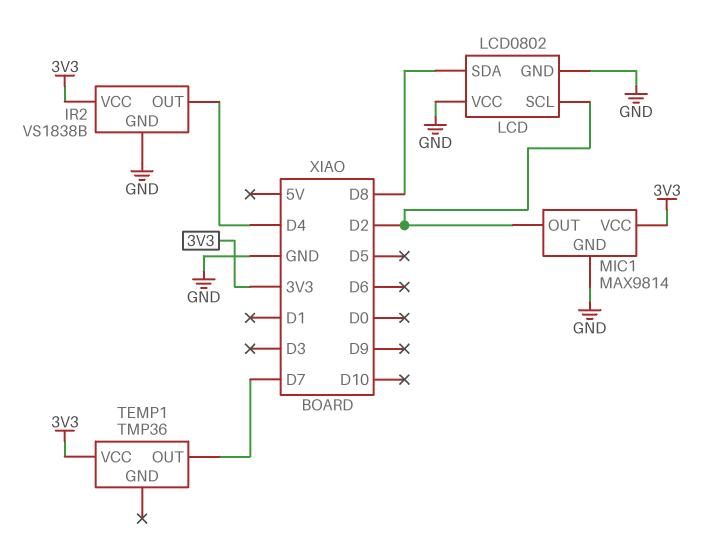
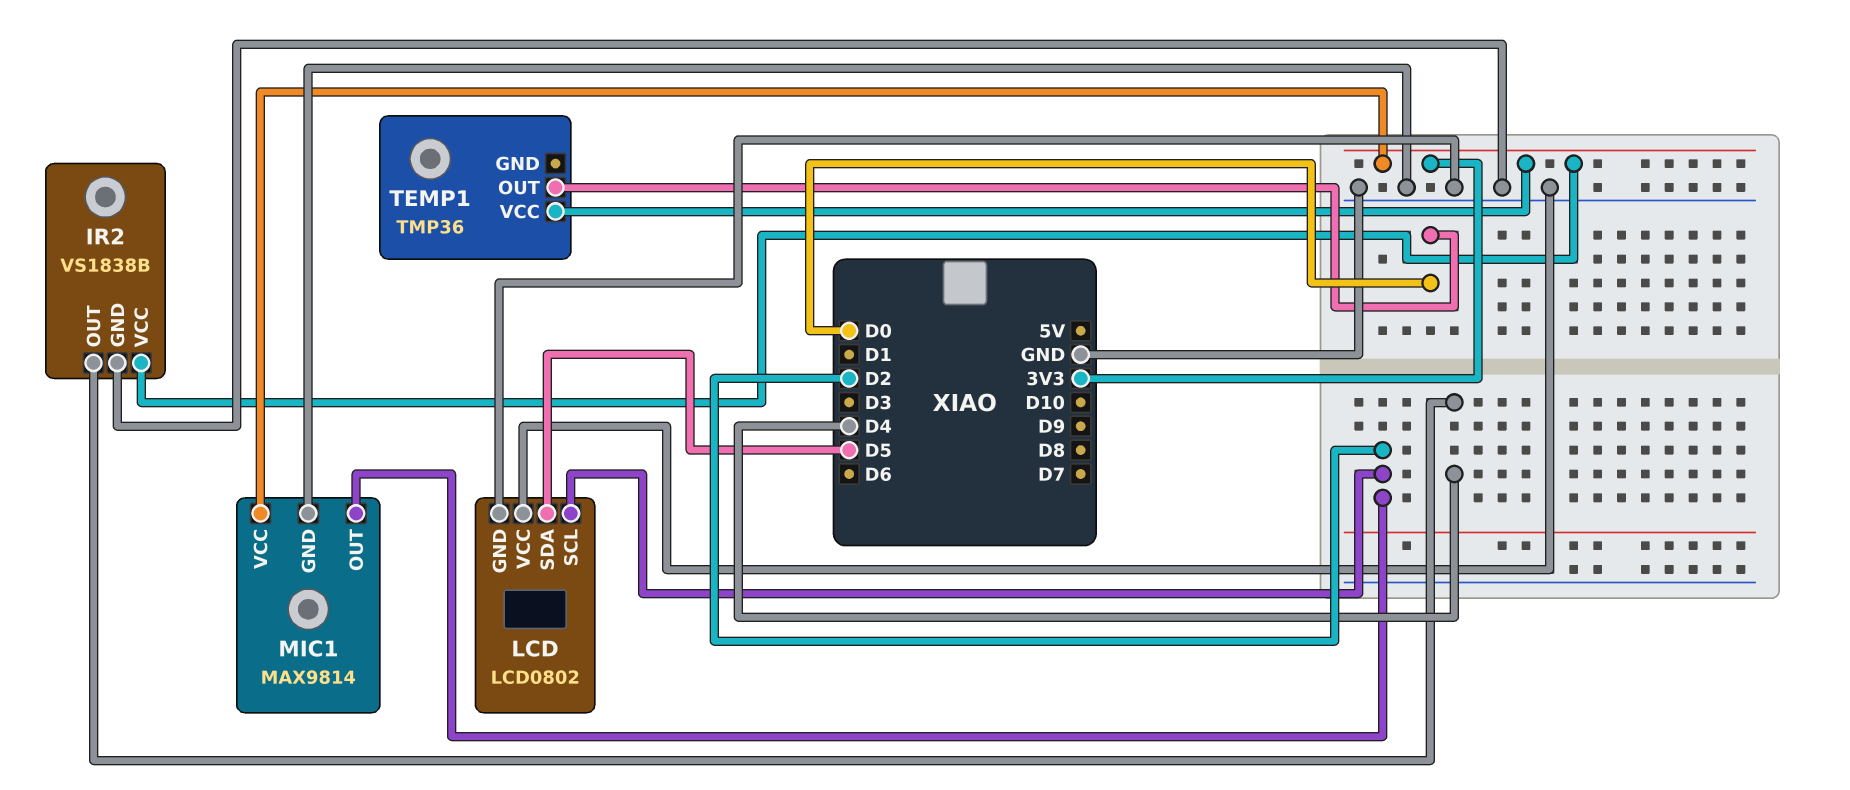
LCD pin SDA: D8 -> D5
TEMP1 pin OUT: D7 -> D0

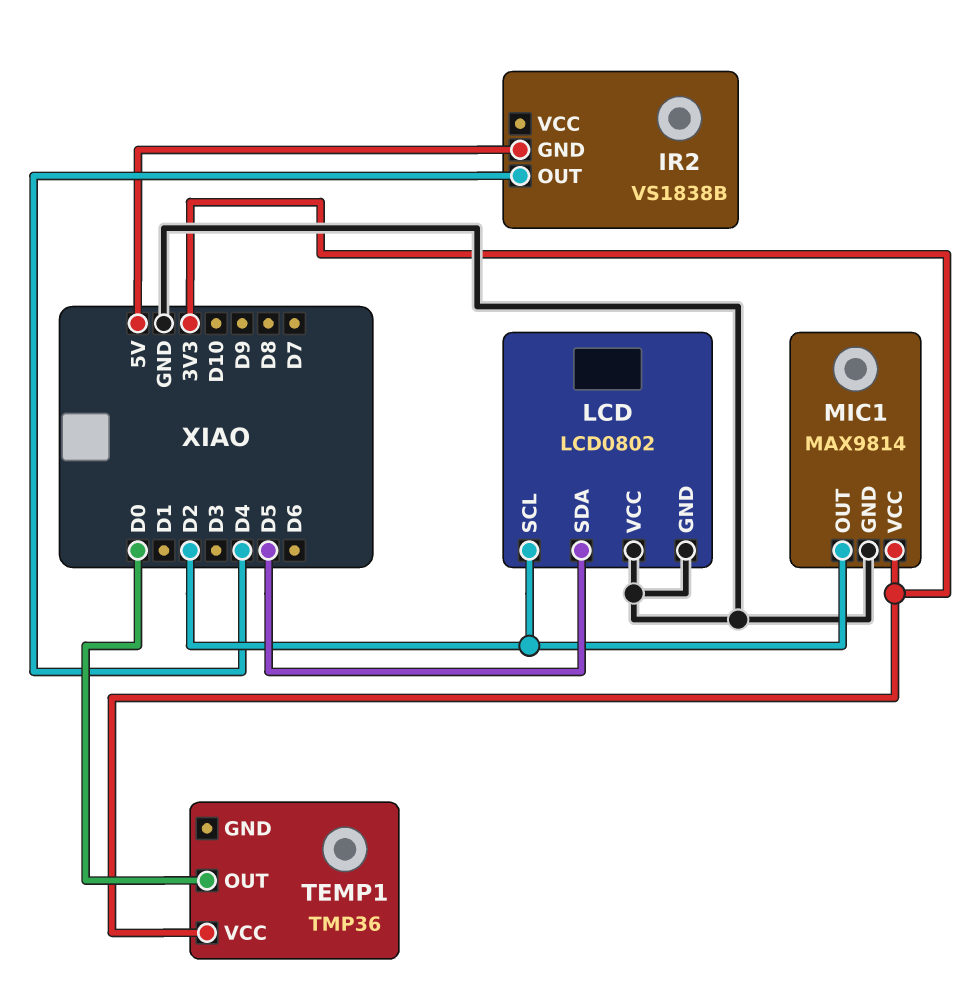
IR2 pin GND: GND -> 5V
IR2 pin VCC: 3V3 -> none

